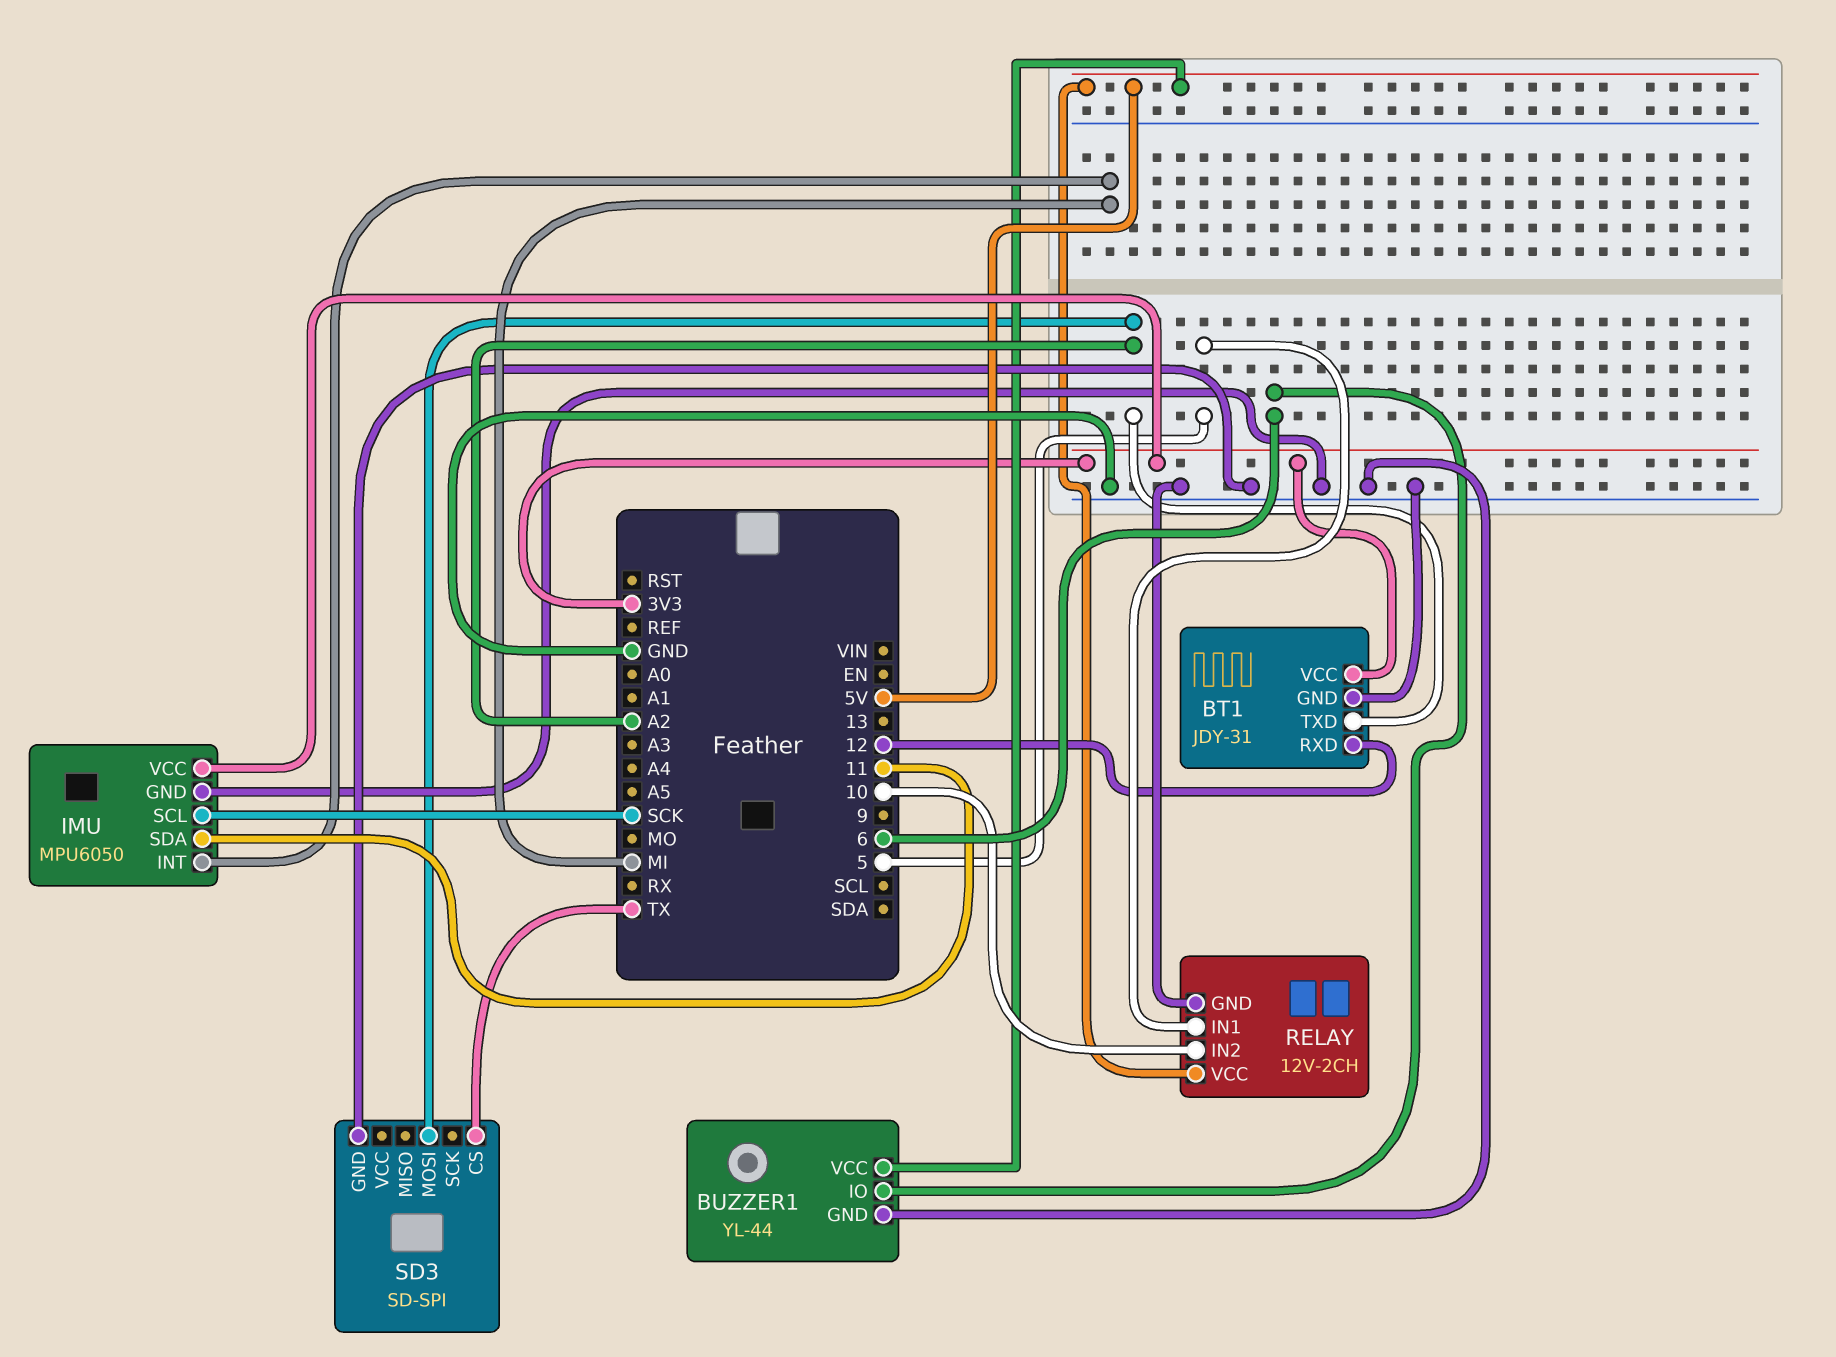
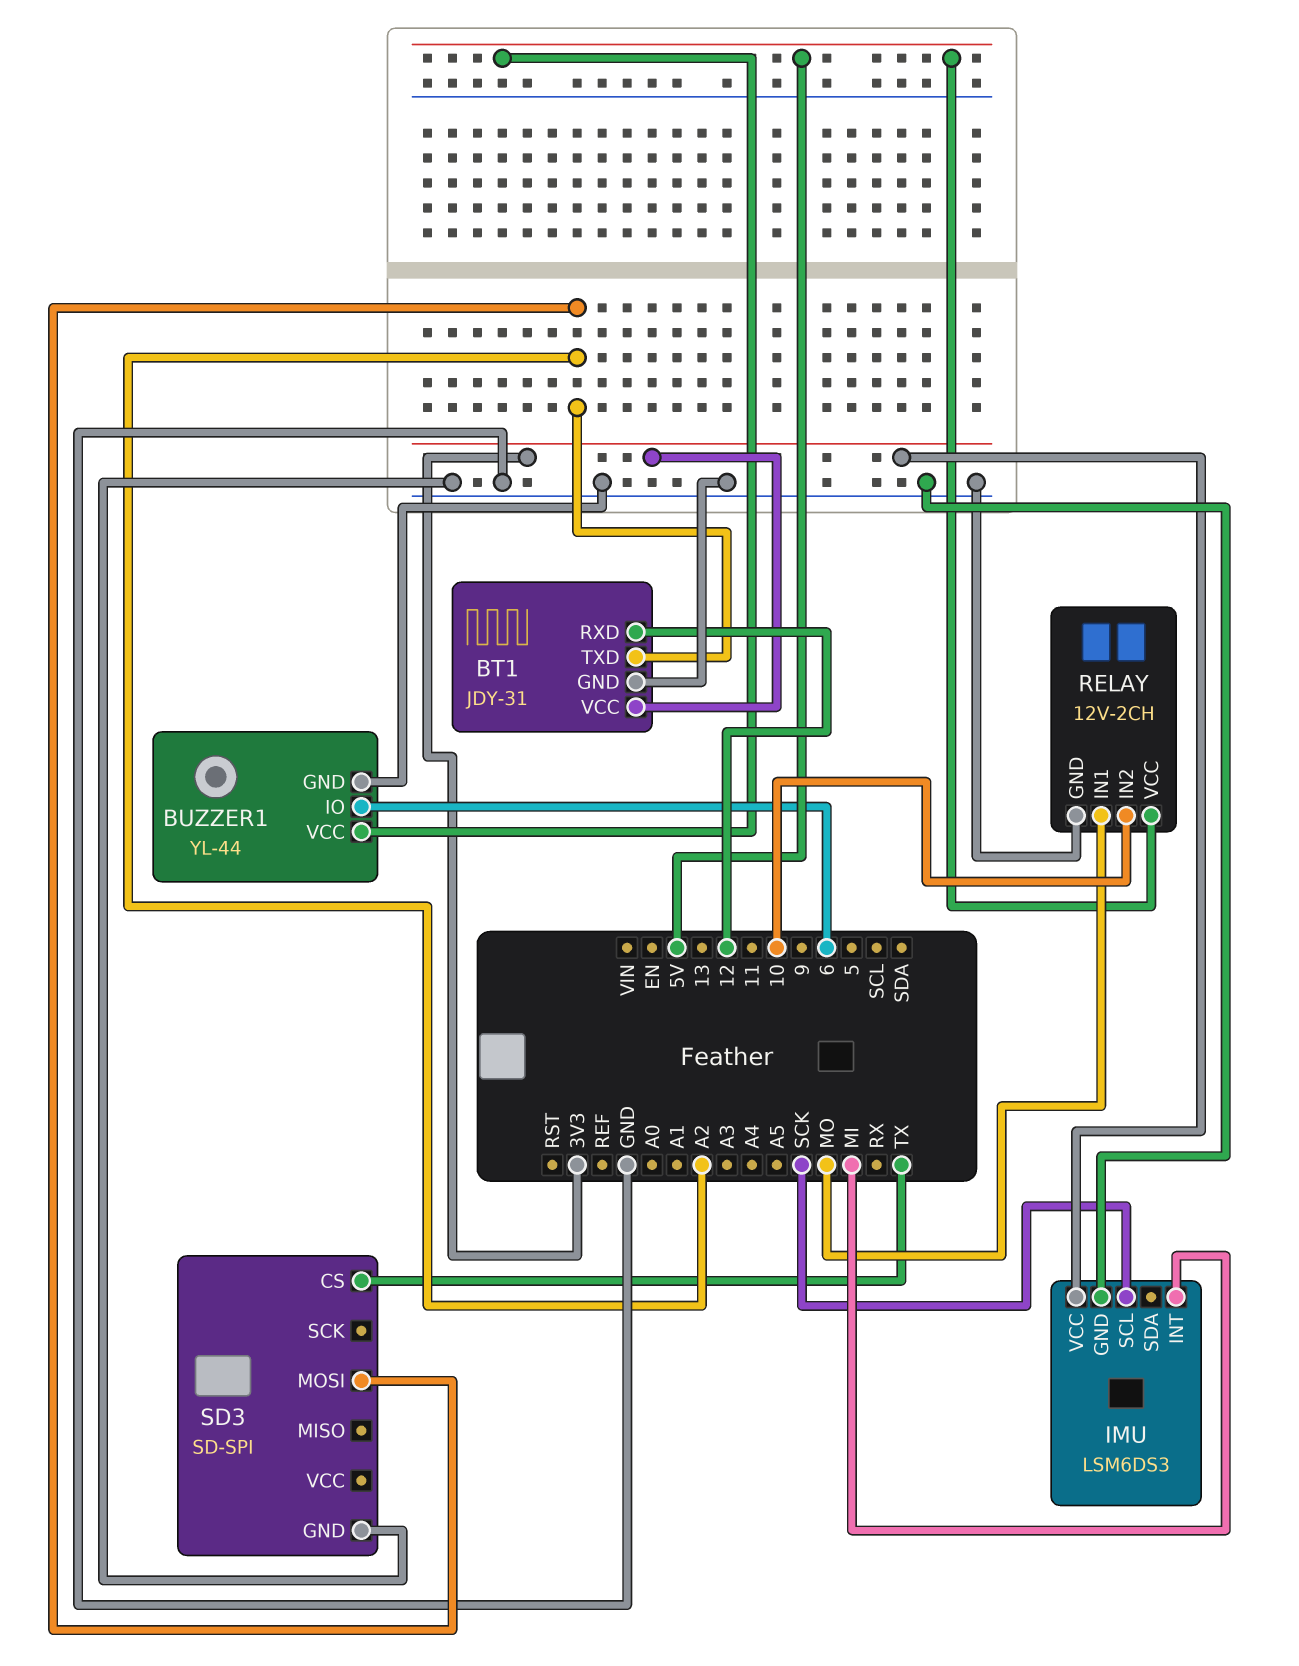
IMU: MPU6050 -> LSM6DS3
IMU pin SDA: 11 -> none
RELAY pin IN1: 5 -> MO

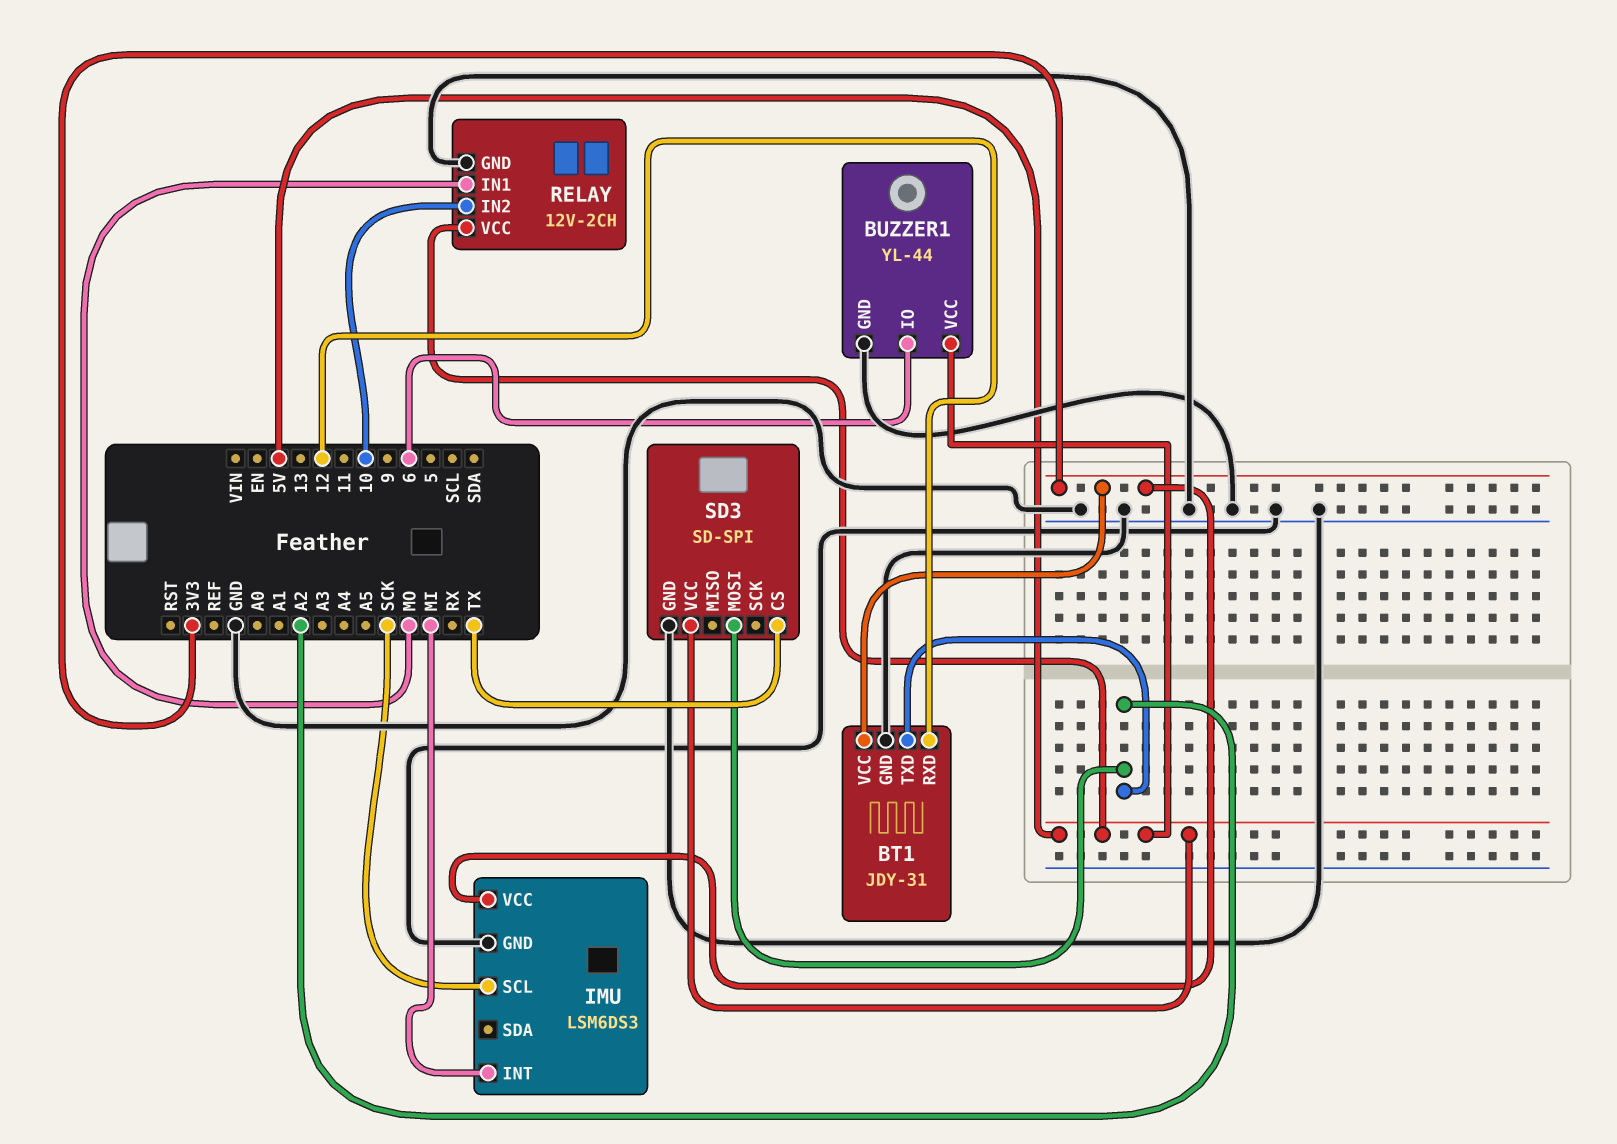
SD3 pin VCC: none -> 5V

